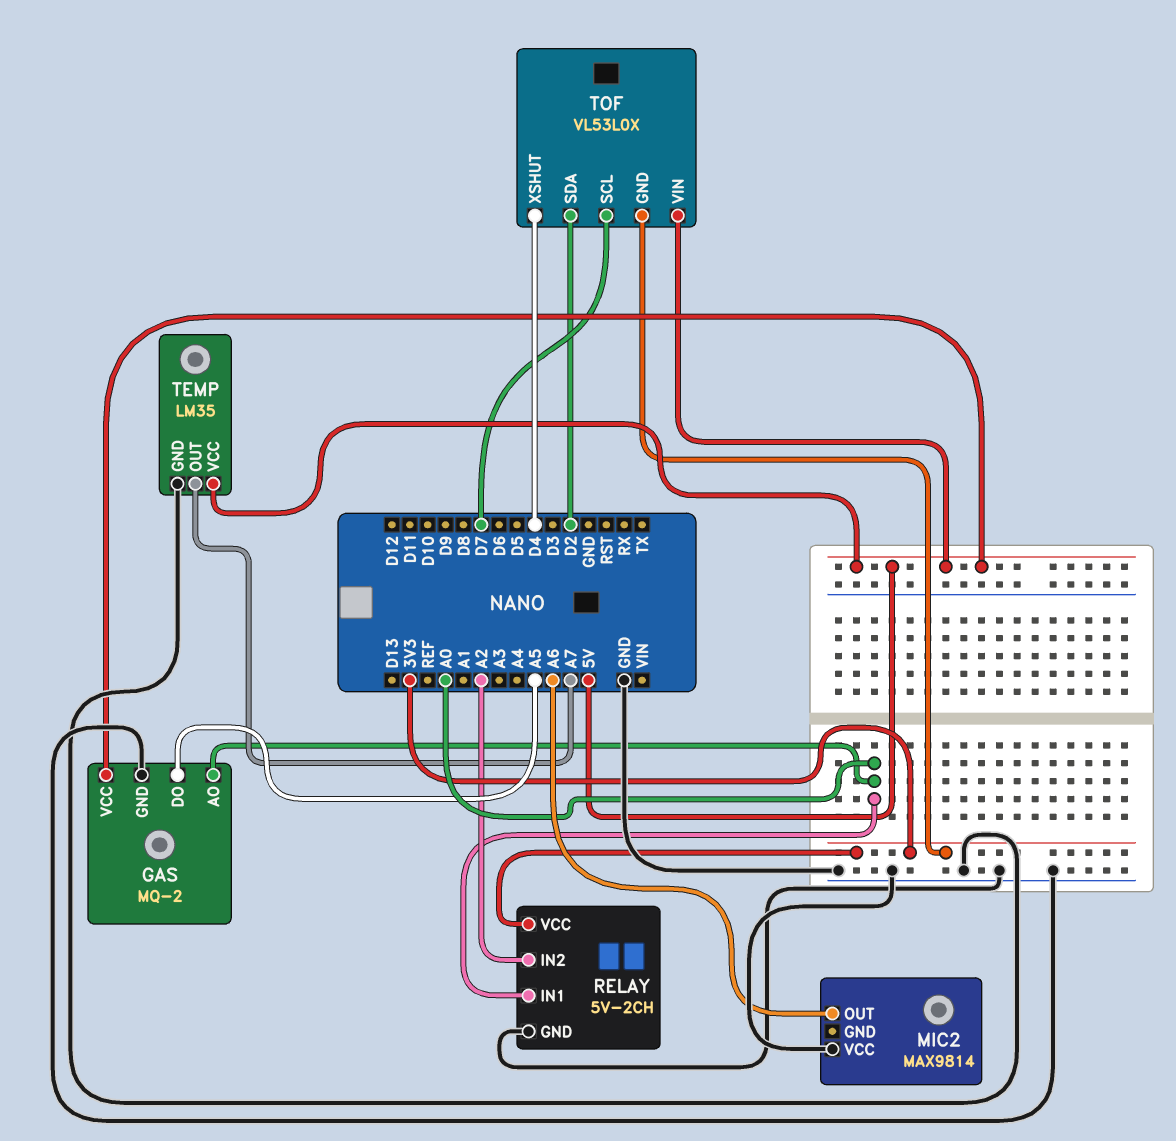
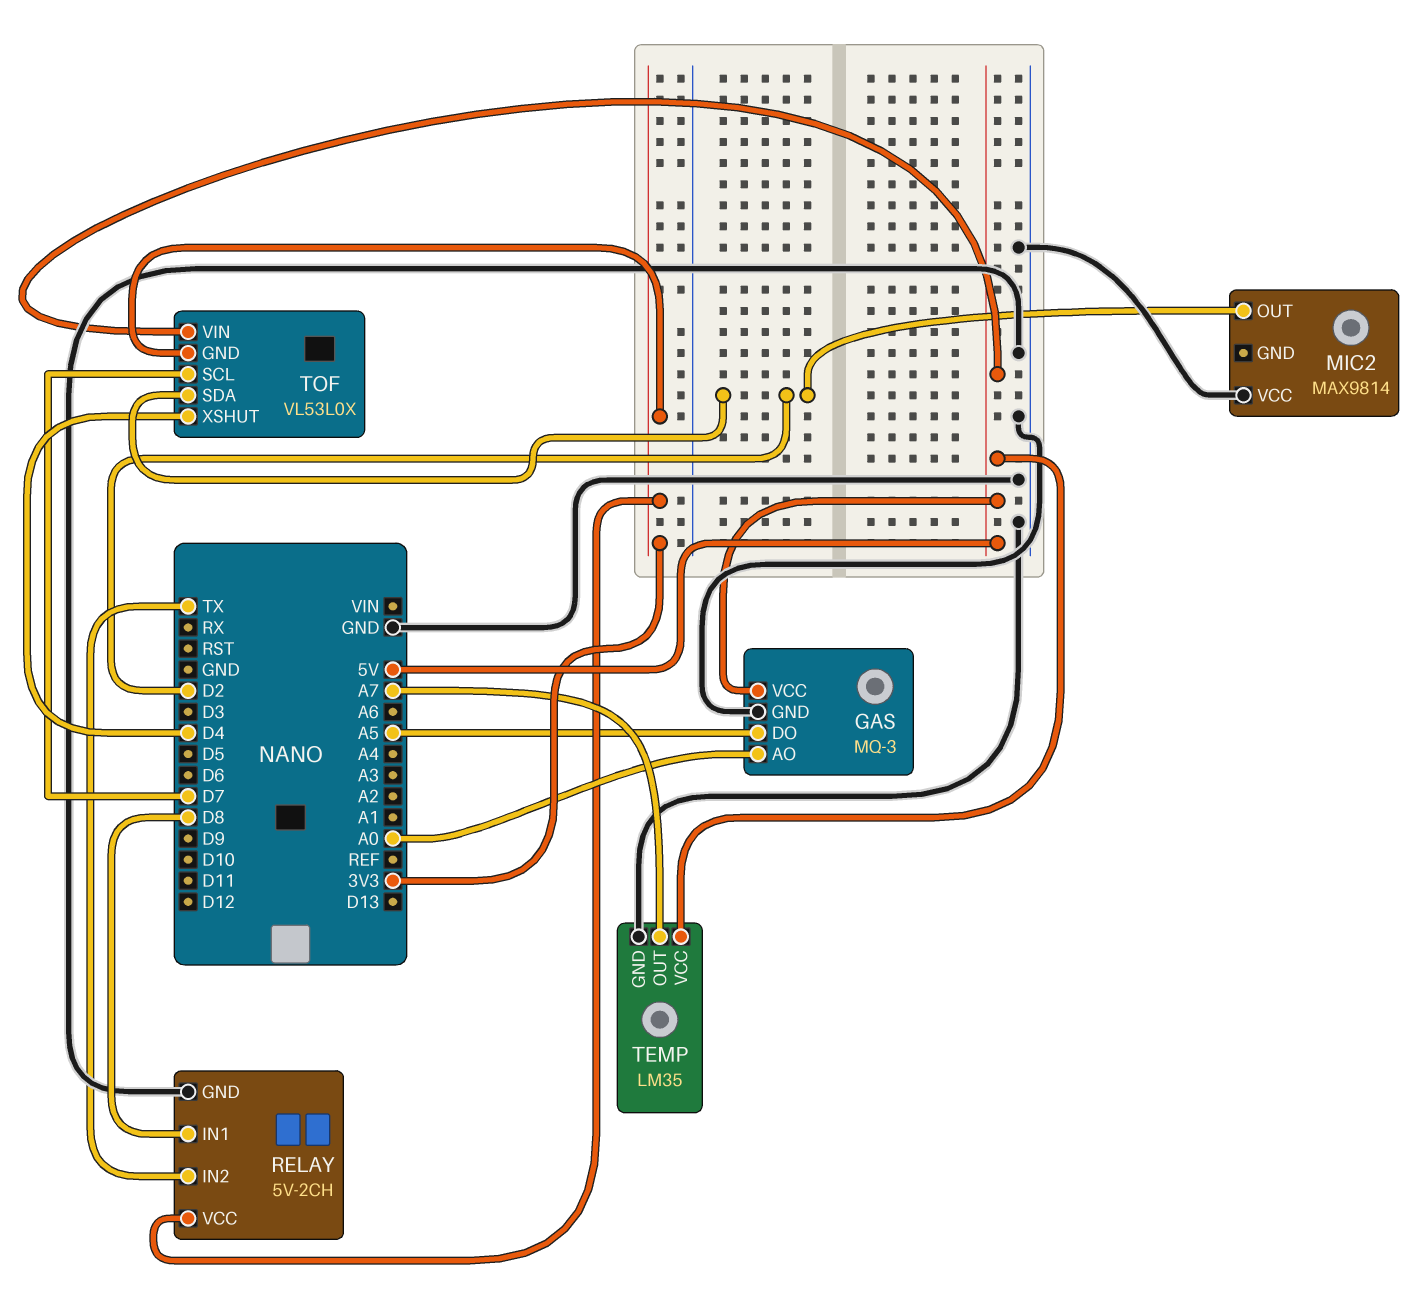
GAS: MQ-2 -> MQ-3
MIC2 pin OUT: A6 -> D2
RELAY pin IN1: A0 -> D8
RELAY pin IN2: A2 -> TX

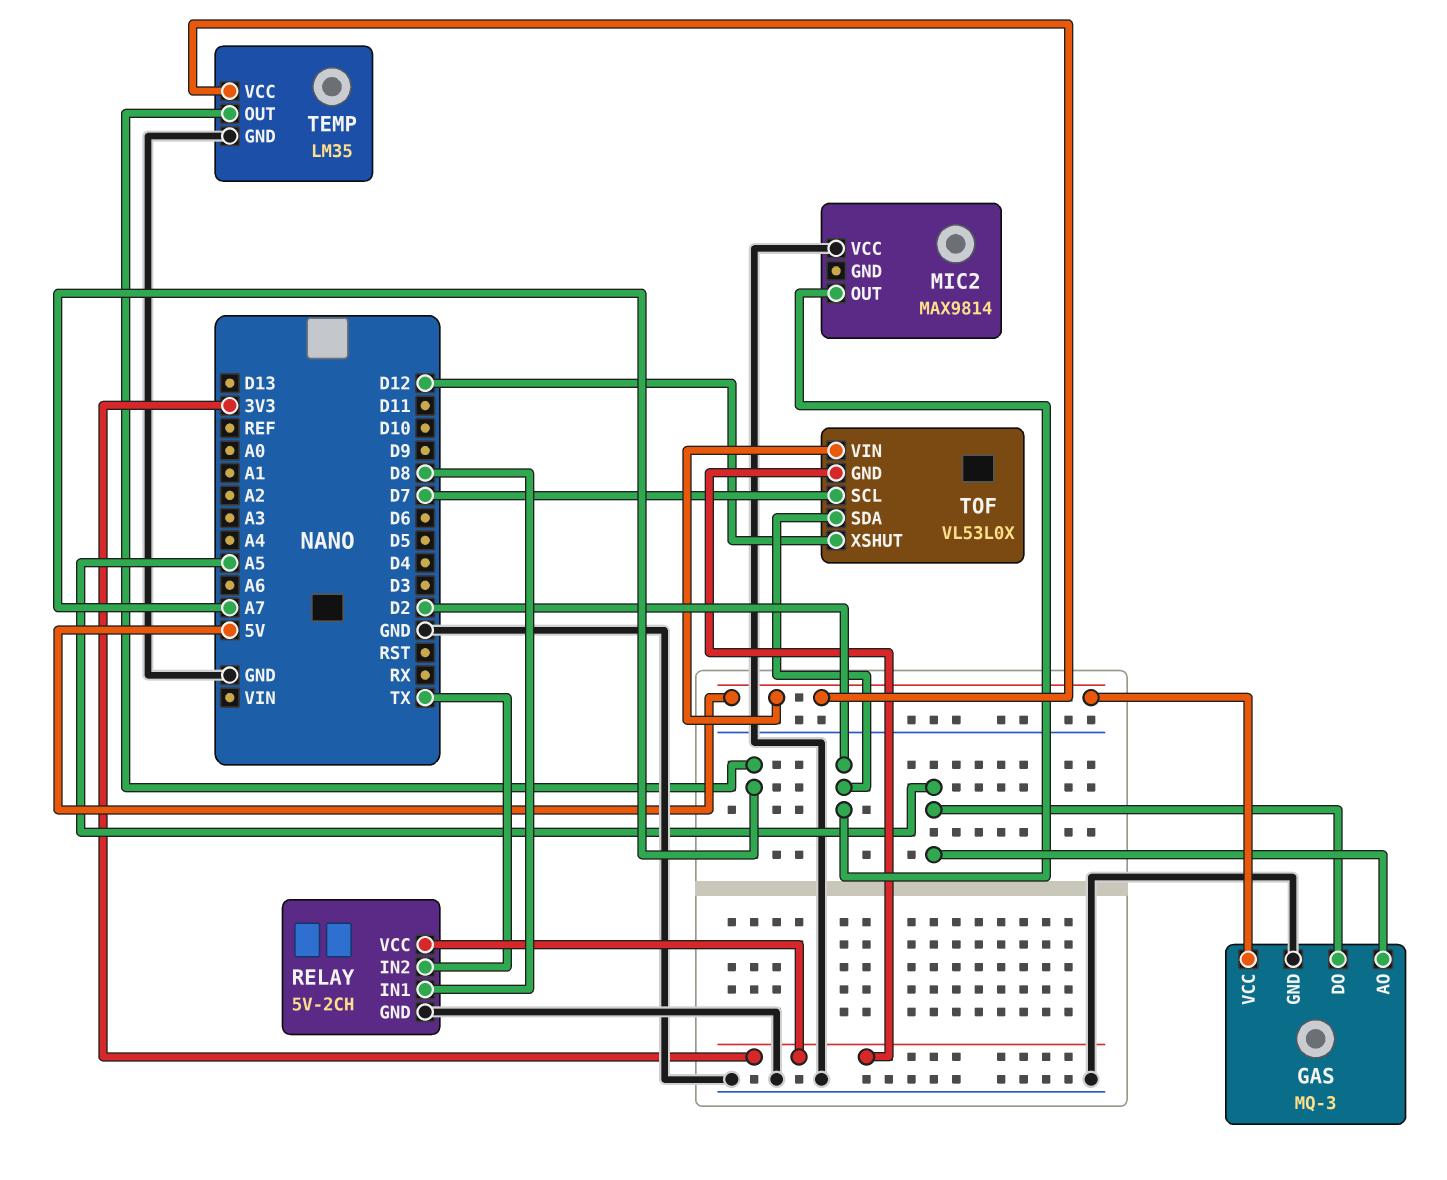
GAS pin AO: A0 -> A5
TOF pin XSHUT: D4 -> D12

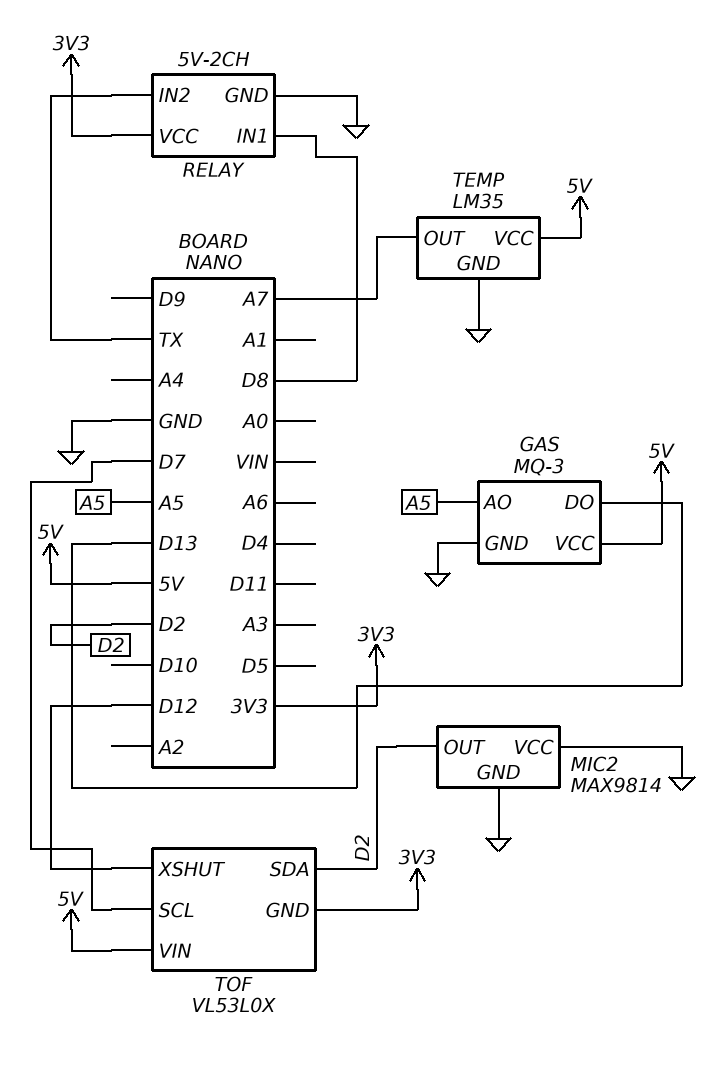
GAS pin DO: A5 -> D13
MIC2 pin GND: none -> GND

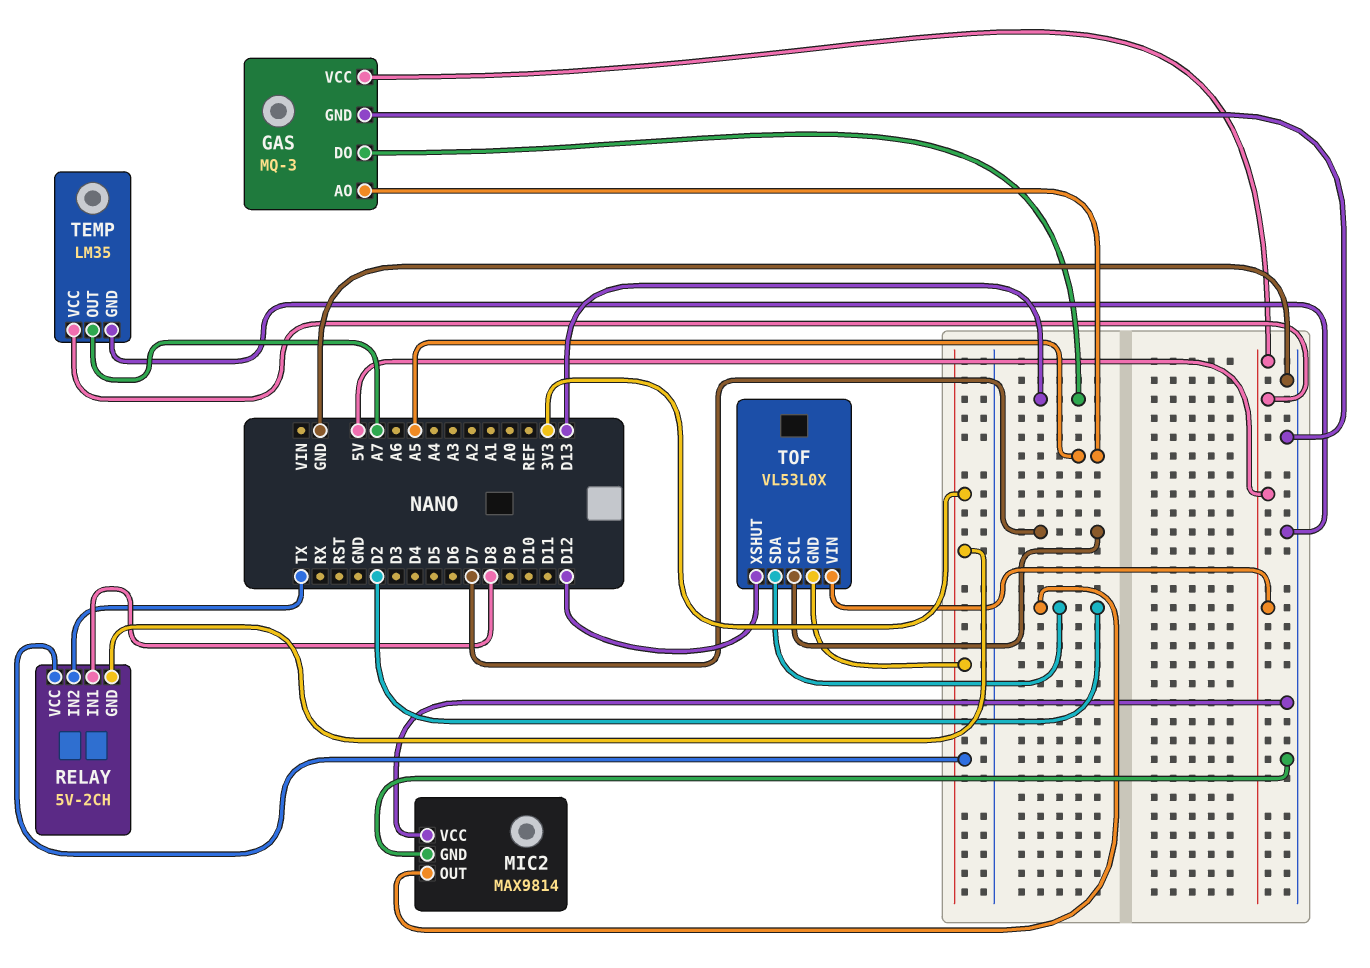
RELAY pin GND: GND -> 3V3

